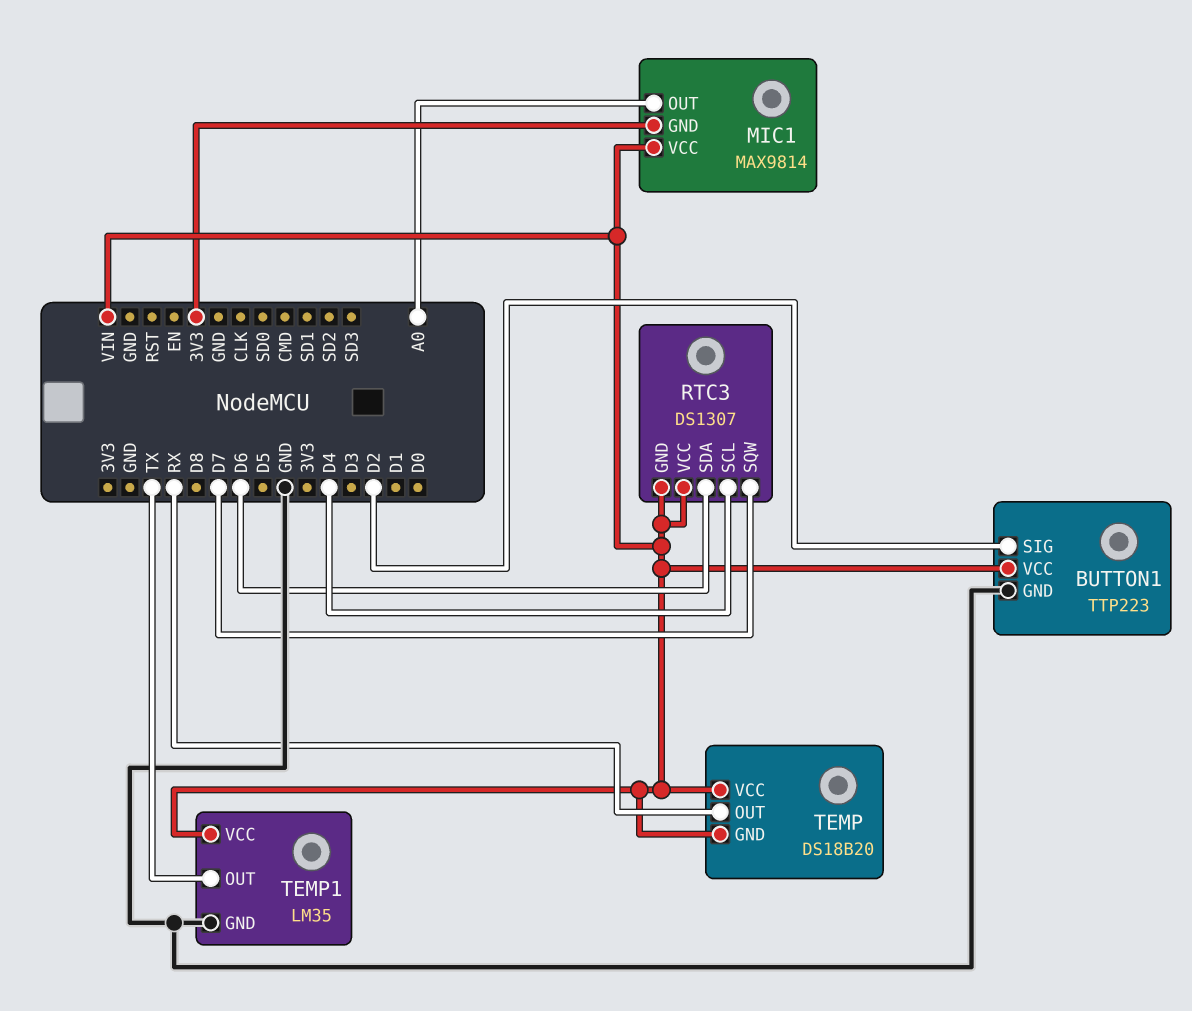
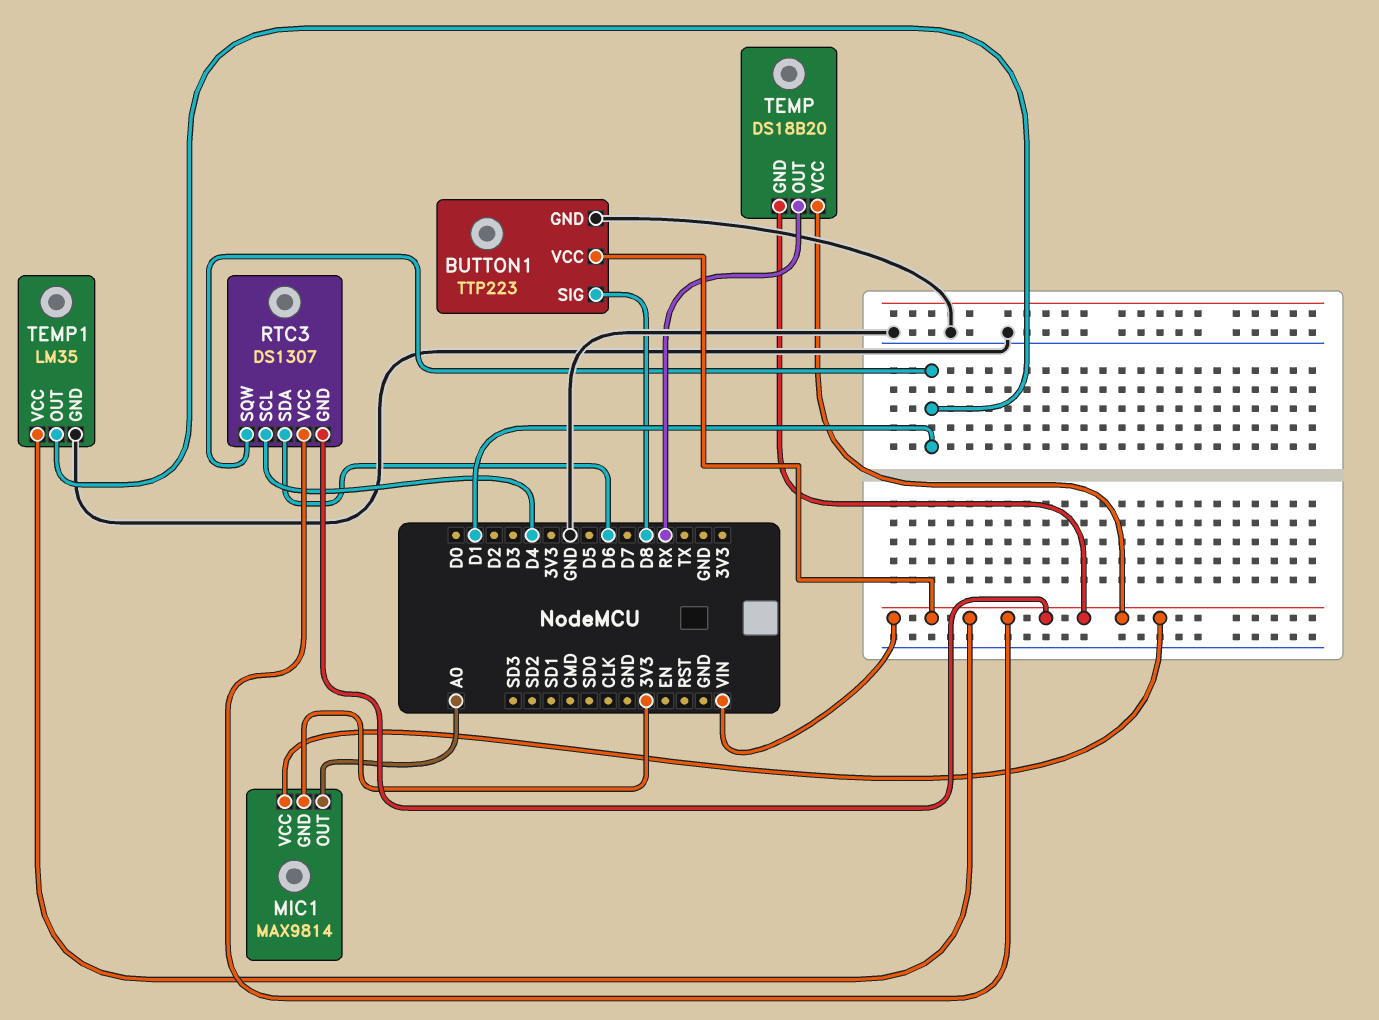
BUTTON1 pin SIG: D2 -> D8
RTC3 pin SQW: D7 -> D1
TEMP1 pin OUT: TX -> D1

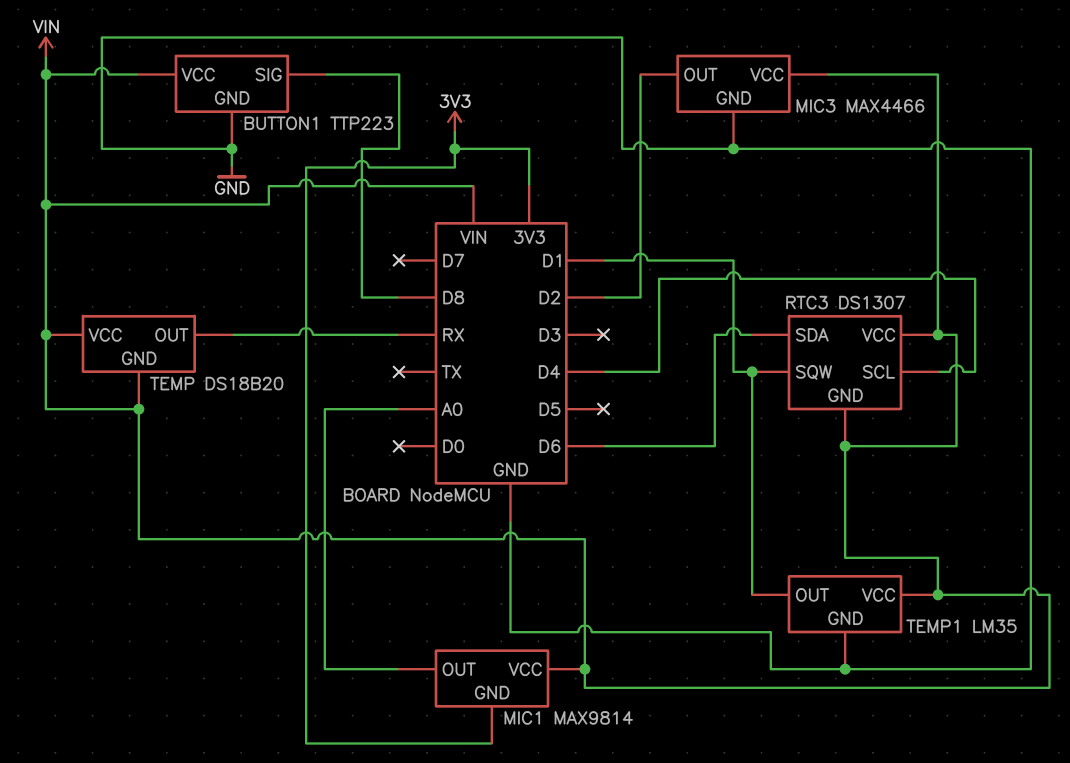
MIC3: none -> MAX4466
MIC3 pin GND: none -> GND
MIC3 pin OUT: none -> D2
MIC3 pin VCC: none -> VIN

